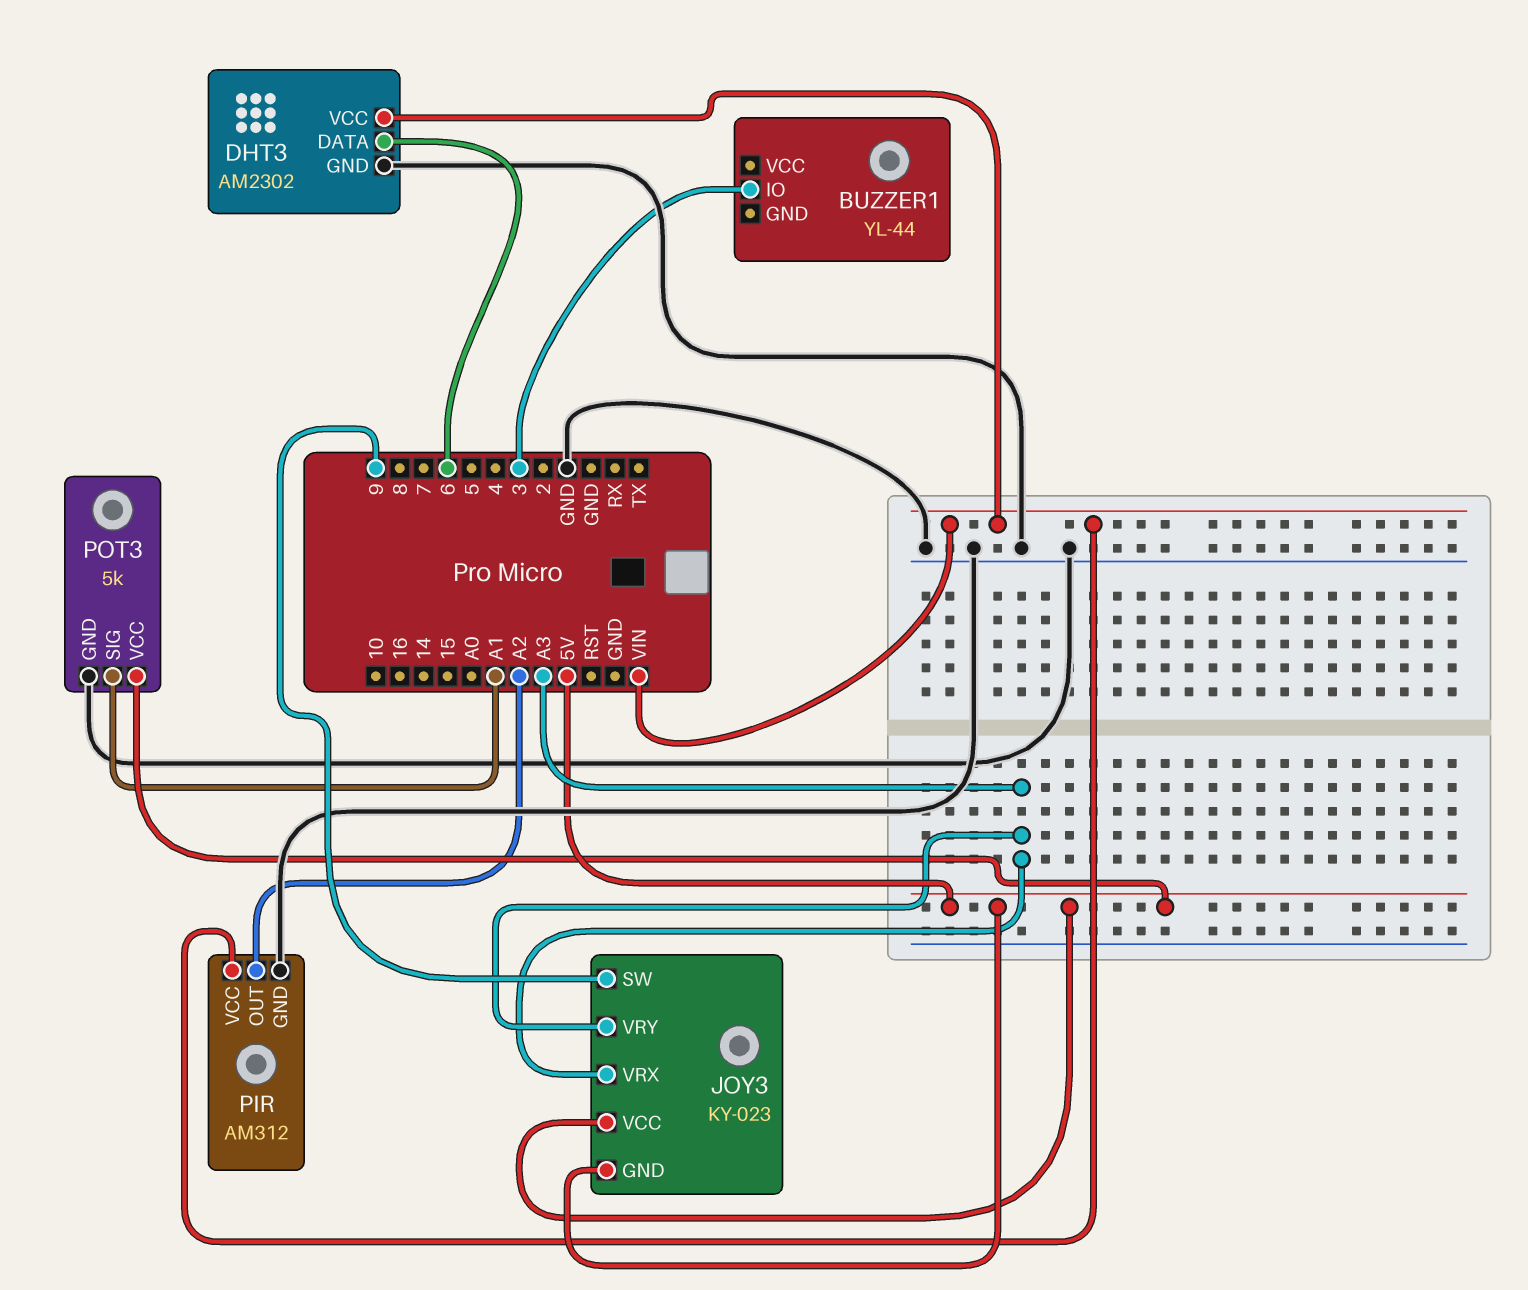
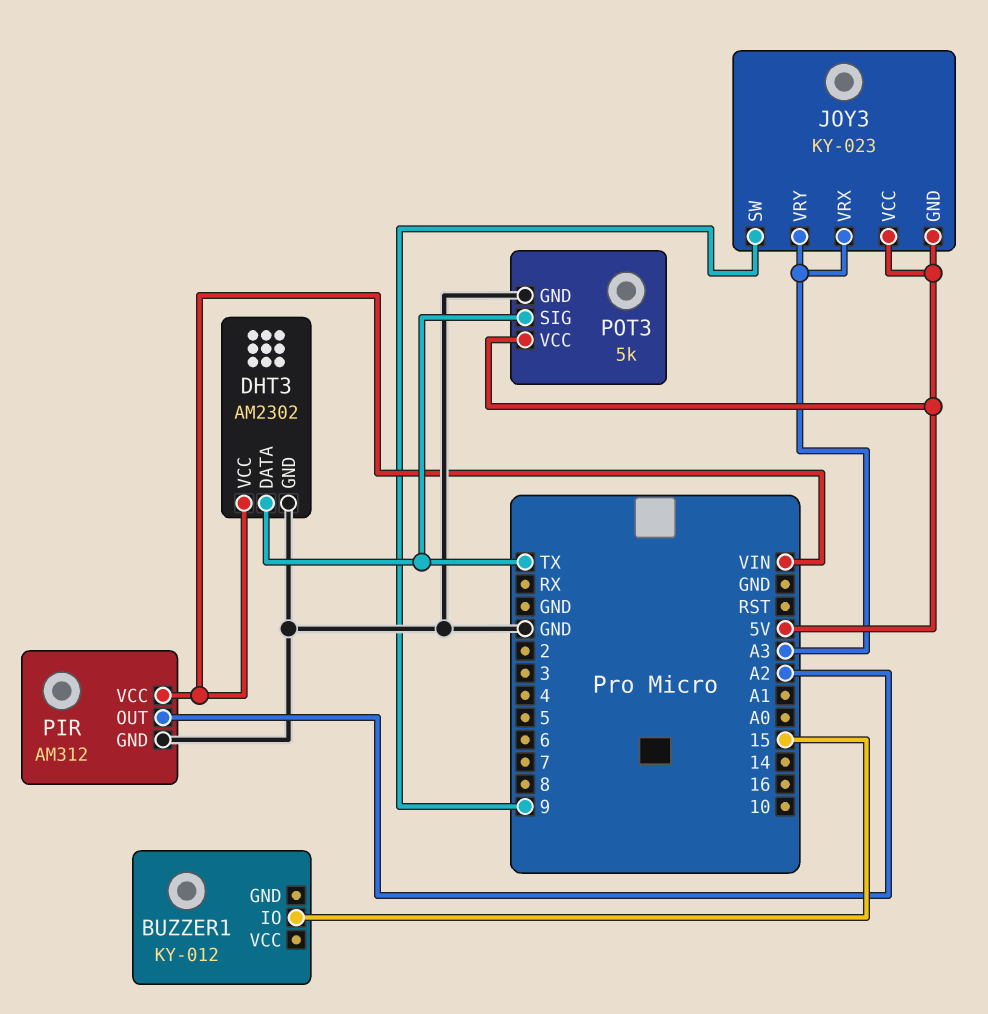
BUZZER1: YL-44 -> KY-012
BUZZER1 pin IO: 3 -> 15
DHT3 pin DATA: 6 -> TX
POT3 pin SIG: A1 -> TX

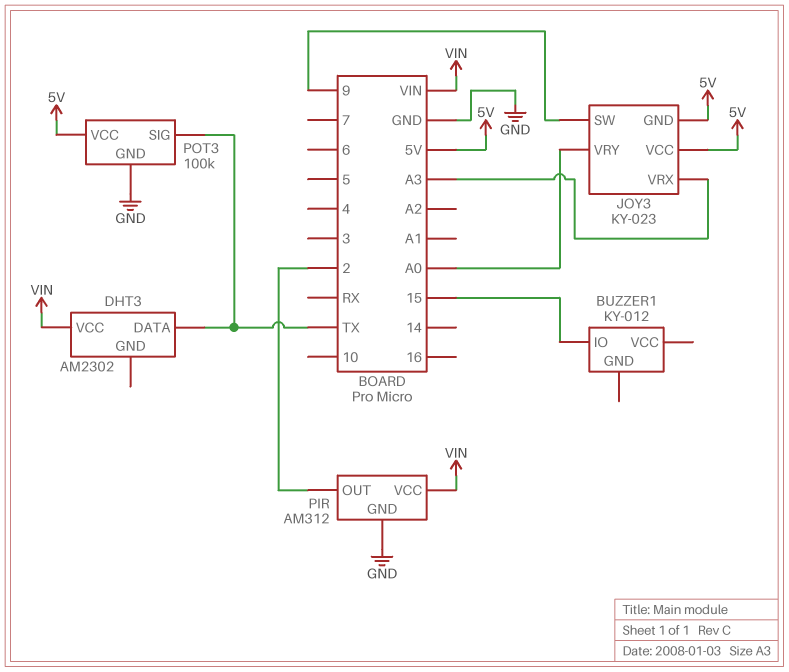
DHT3 pin GND: GND -> none
JOY3 pin VRY: A3 -> A0
PIR pin OUT: A2 -> 2
POT3: 5k -> 100k

